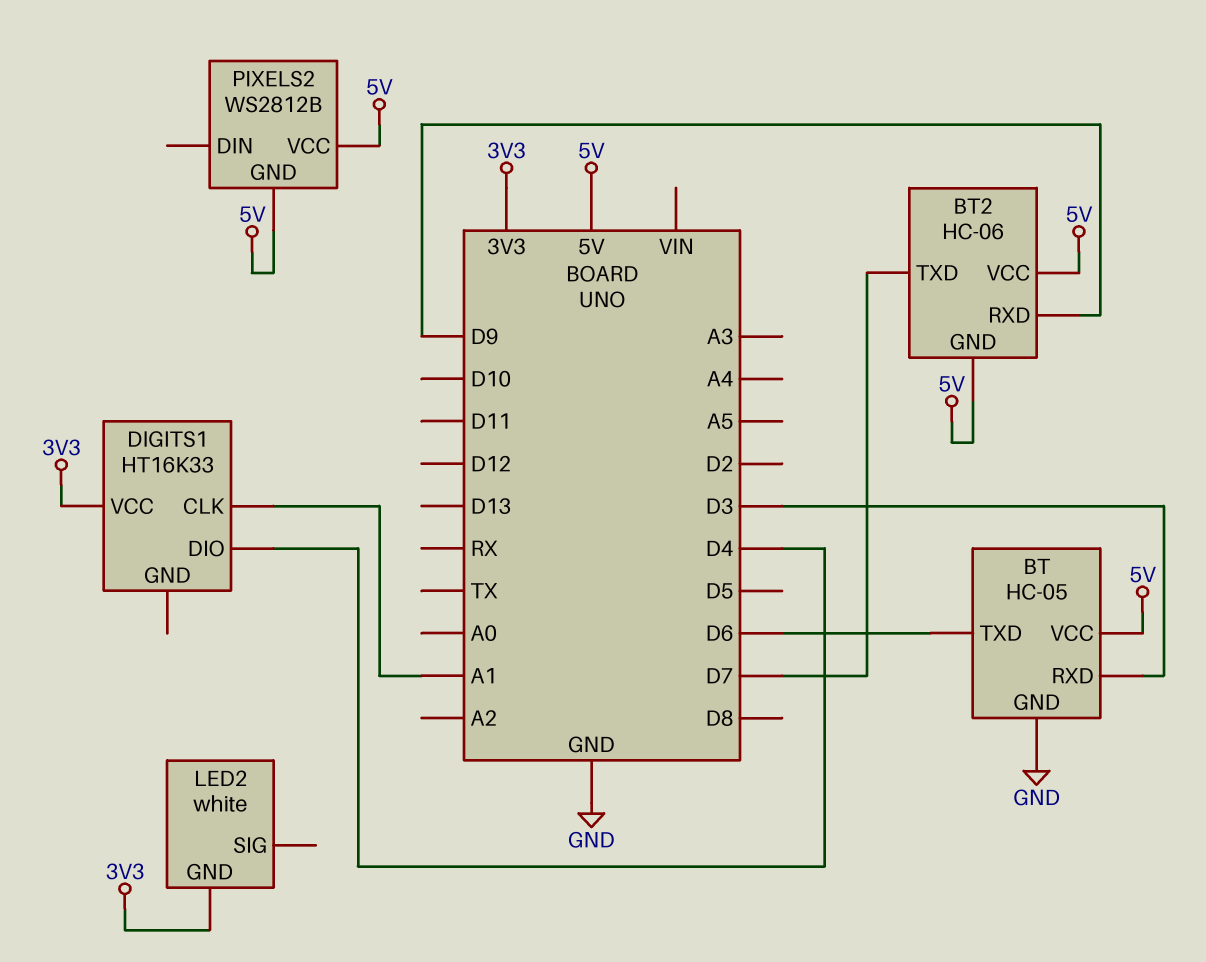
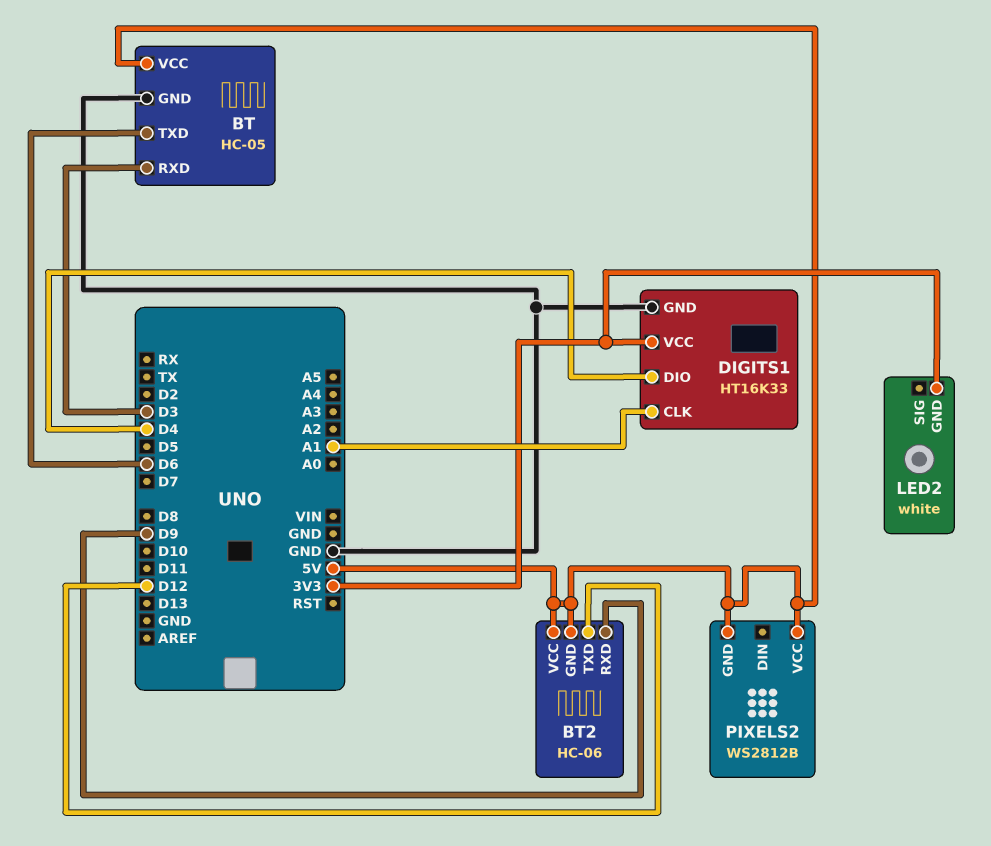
BT2 pin TXD: D7 -> D12
DIGITS1 pin GND: none -> GND

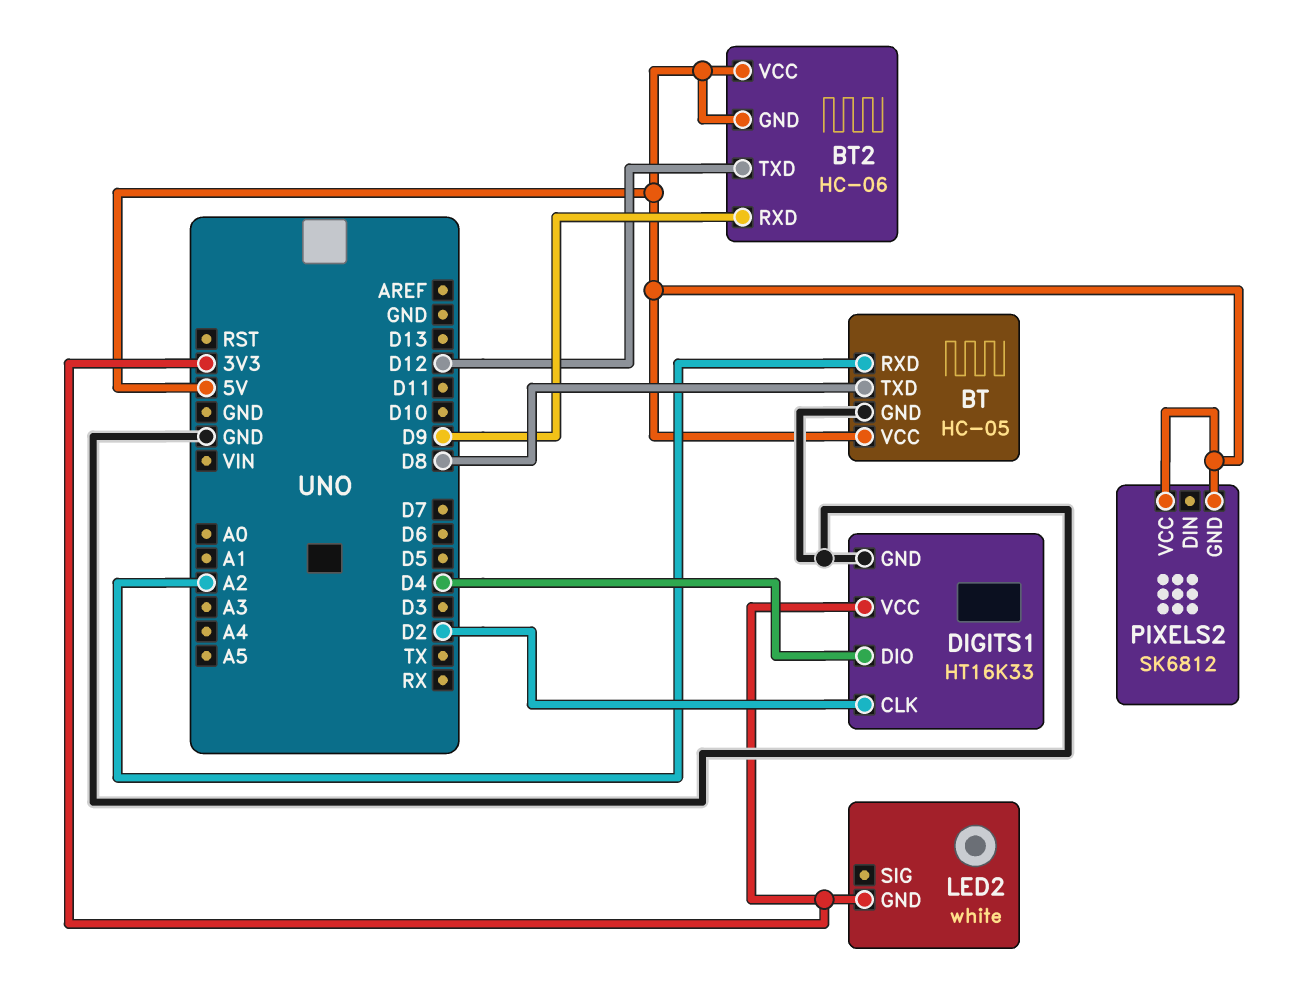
BT pin RXD: D3 -> A2
BT pin TXD: D6 -> D8
DIGITS1 pin CLK: A1 -> D2
PIXELS2: WS2812B -> SK6812

